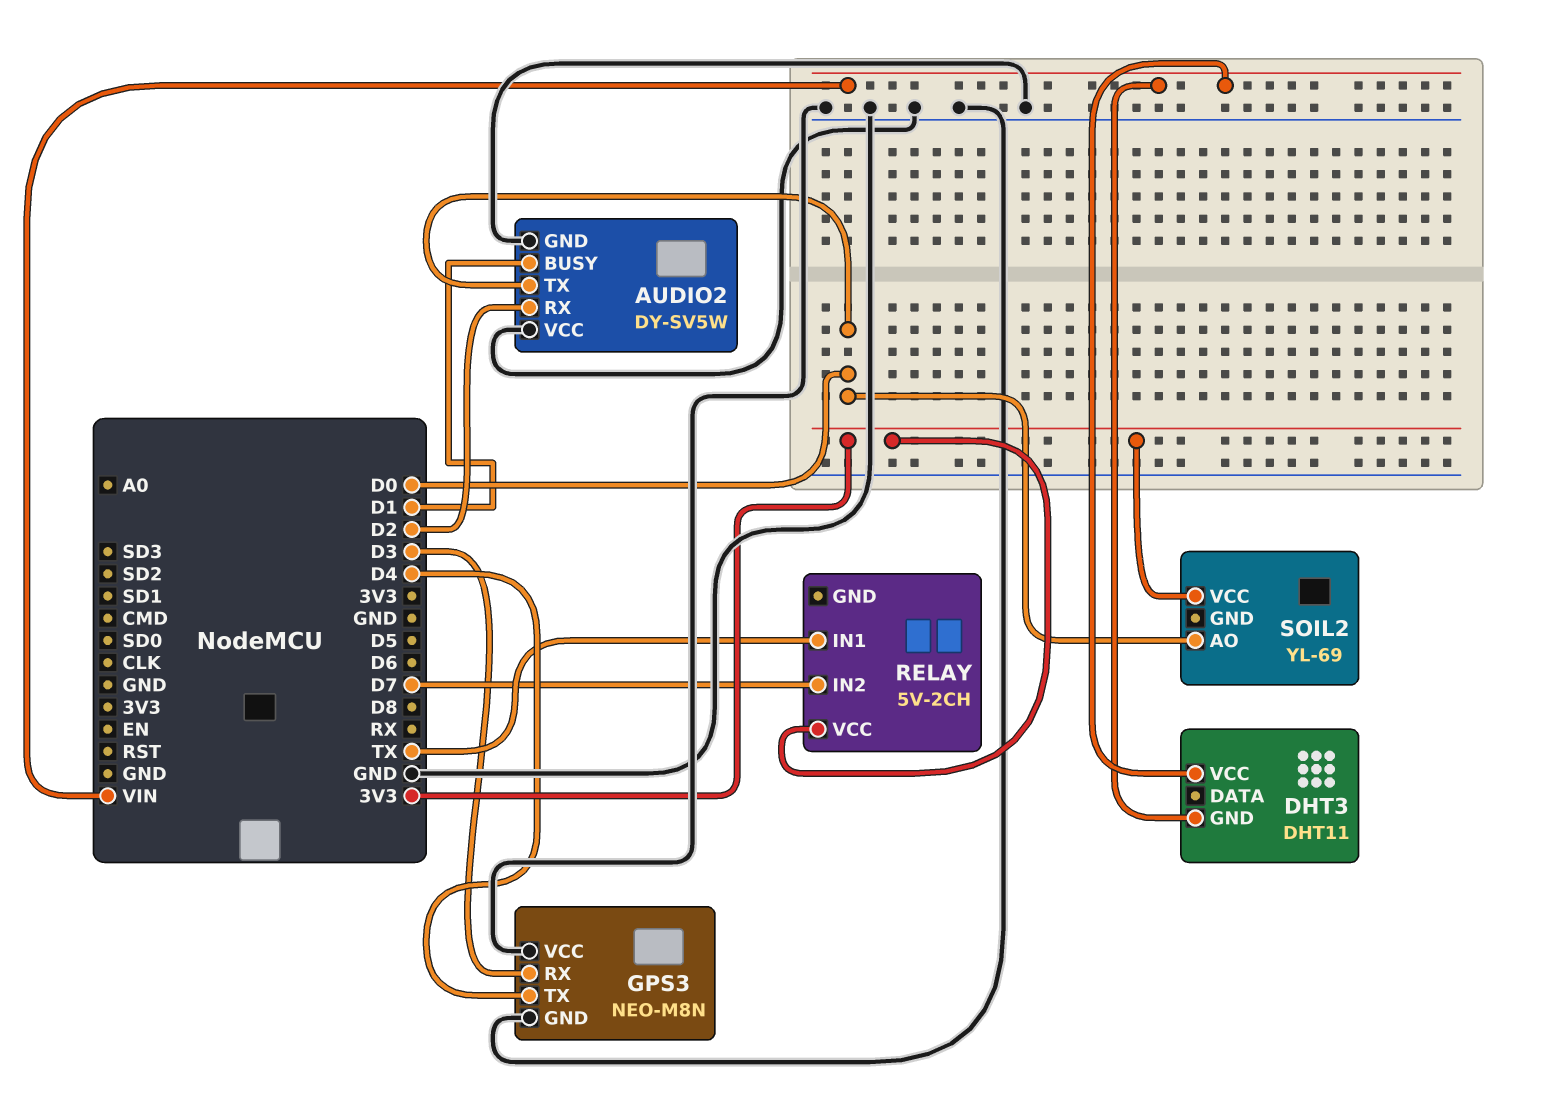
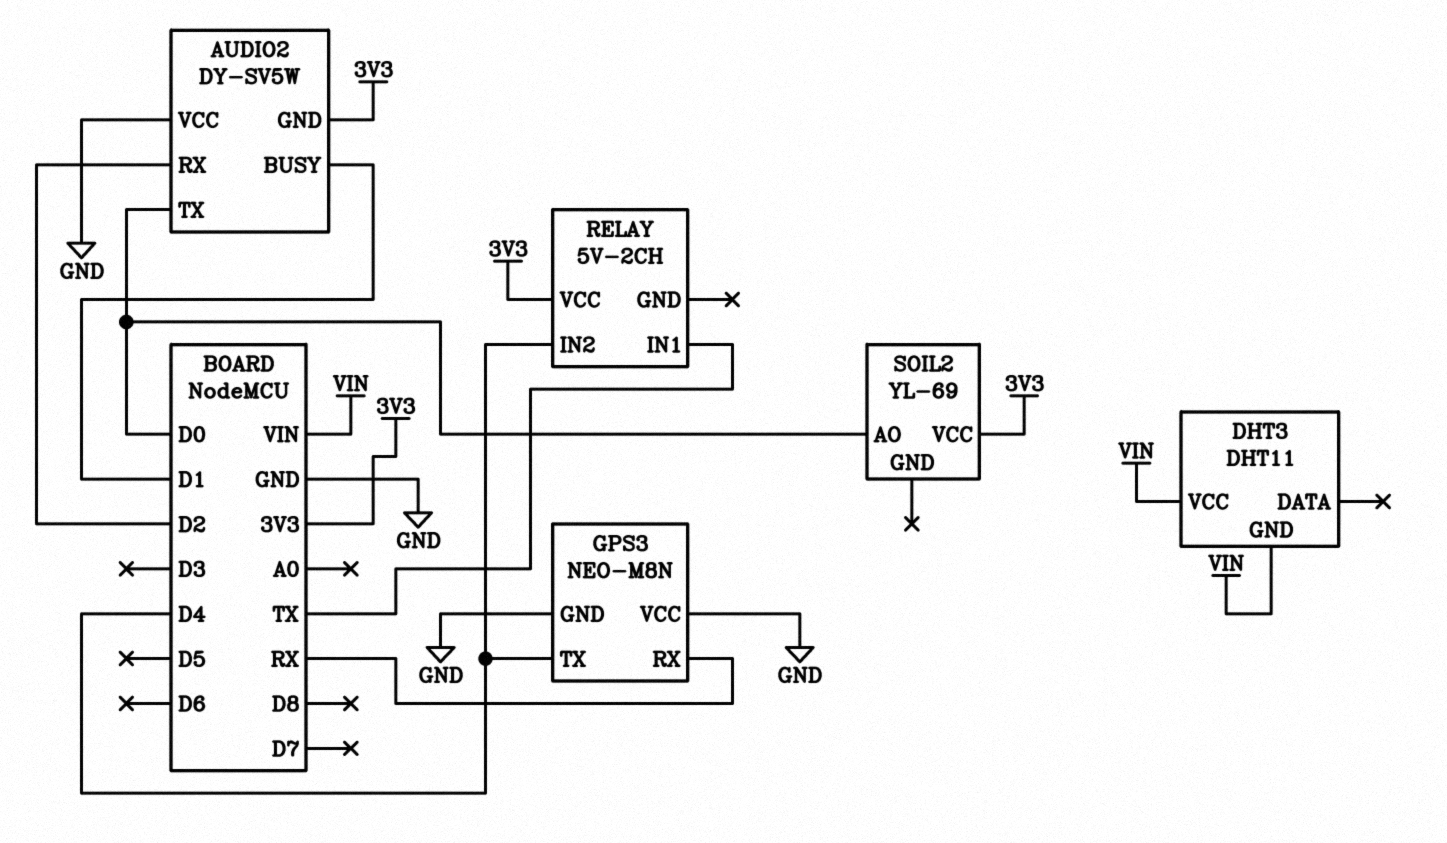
AUDIO2 pin GND: GND -> 3V3
GPS3 pin RX: D3 -> RX
RELAY pin IN2: D7 -> D4

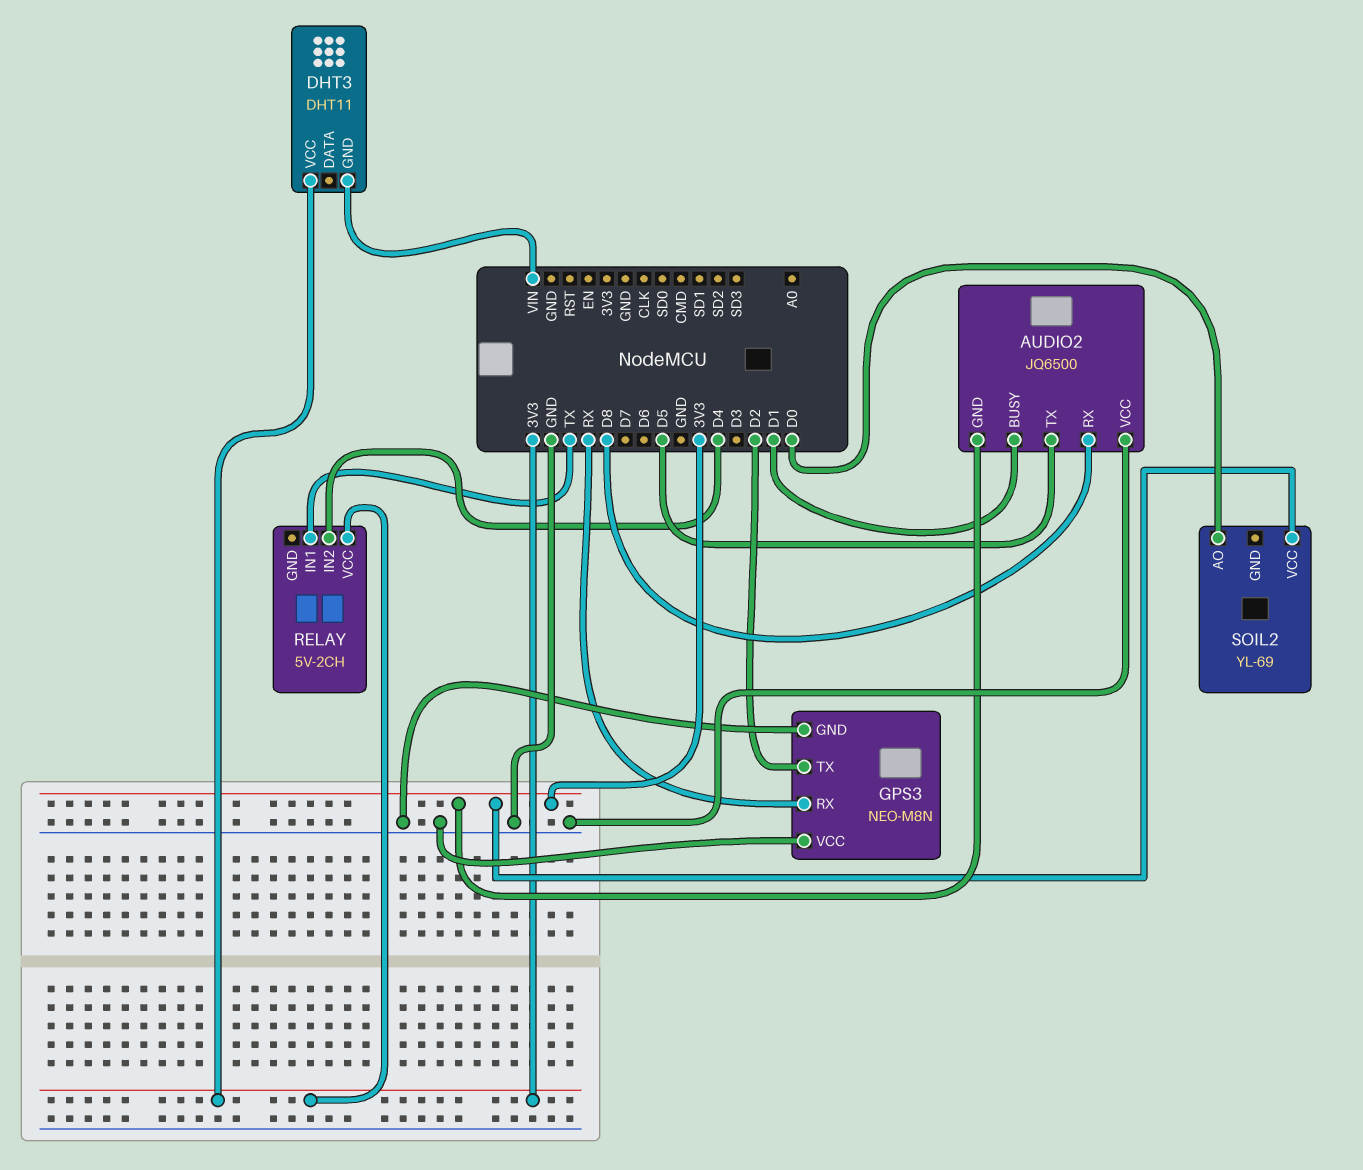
AUDIO2: DY-SV5W -> JQ6500
AUDIO2 pin RX: D2 -> D8
AUDIO2 pin TX: D0 -> D5
DHT3 pin VCC: VIN -> 3V3
GPS3 pin TX: D4 -> D2

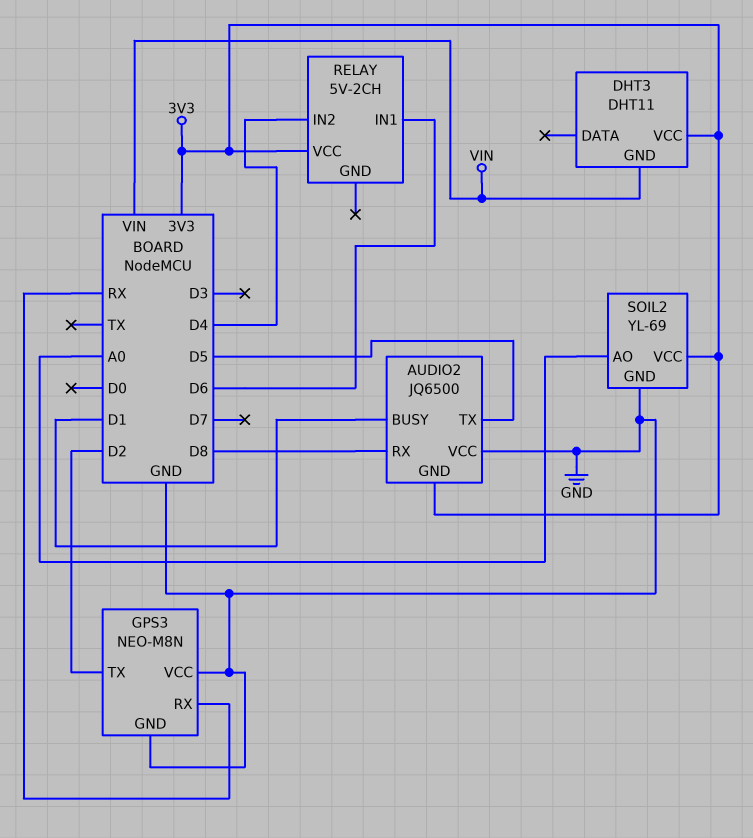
RELAY pin IN1: TX -> D6
SOIL2 pin AO: D0 -> A0
SOIL2 pin GND: none -> GND

